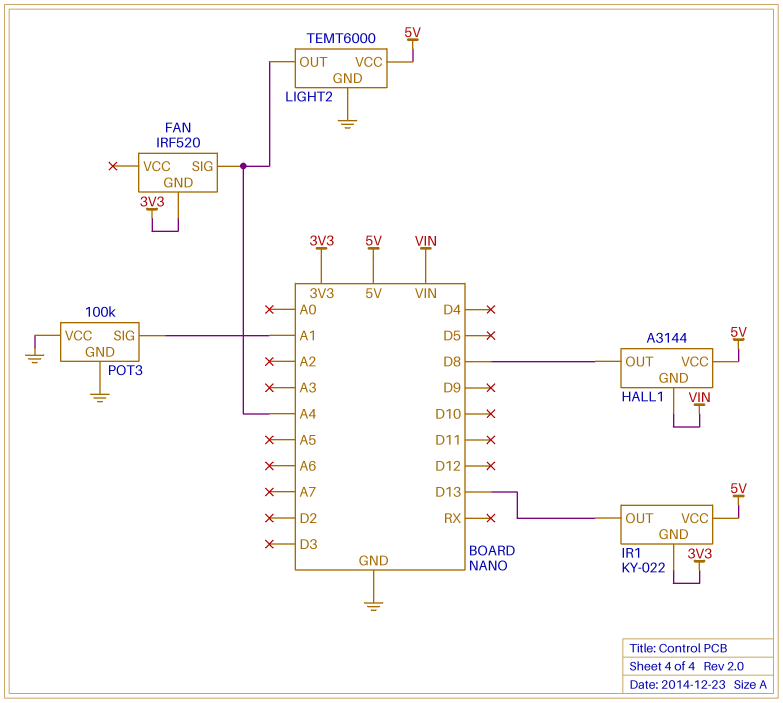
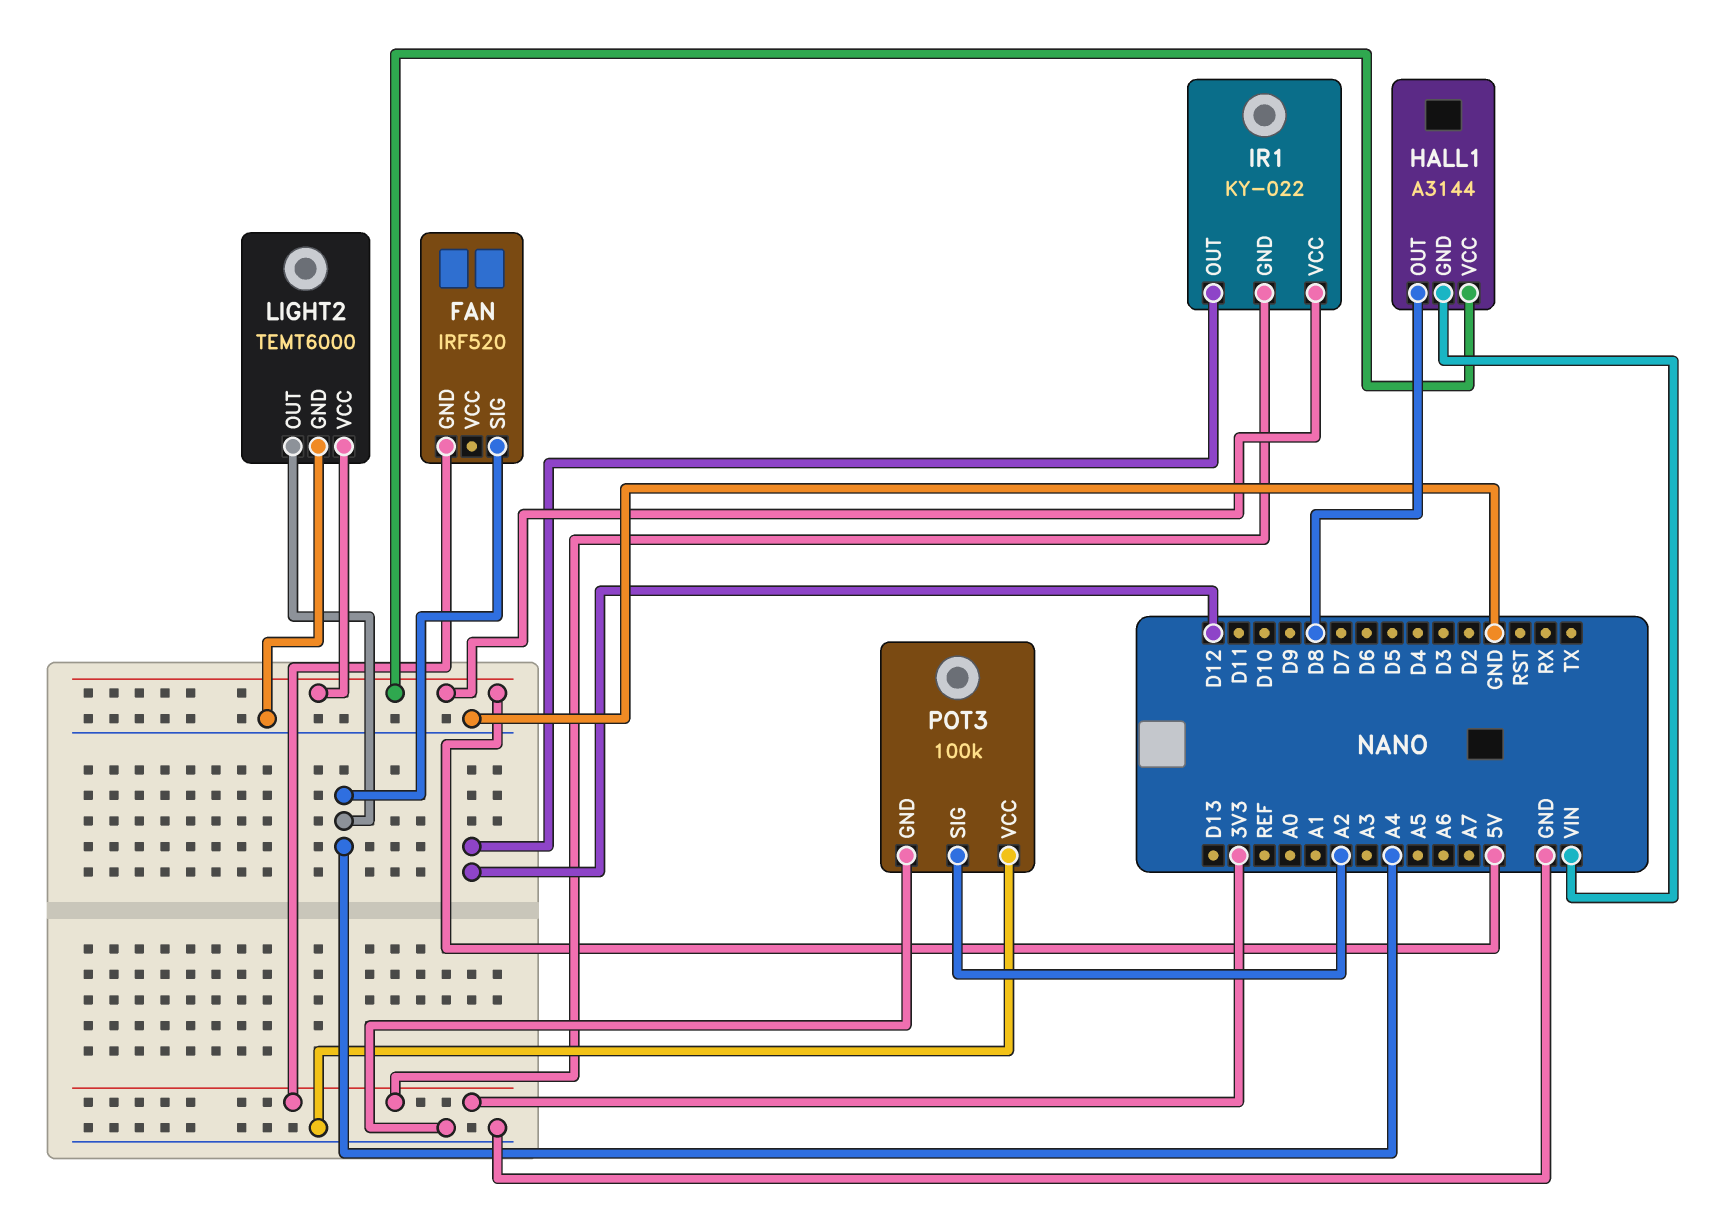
IR1 pin OUT: D13 -> D12
POT3 pin SIG: A1 -> A2

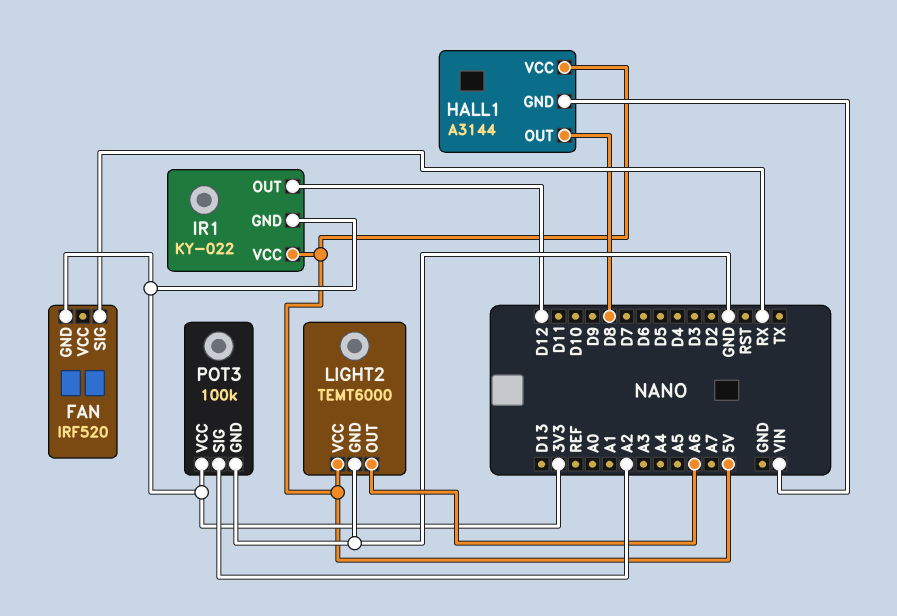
FAN pin SIG: A4 -> RX
LIGHT2 pin OUT: A4 -> A6
POT3 pin VCC: GND -> 3V3

